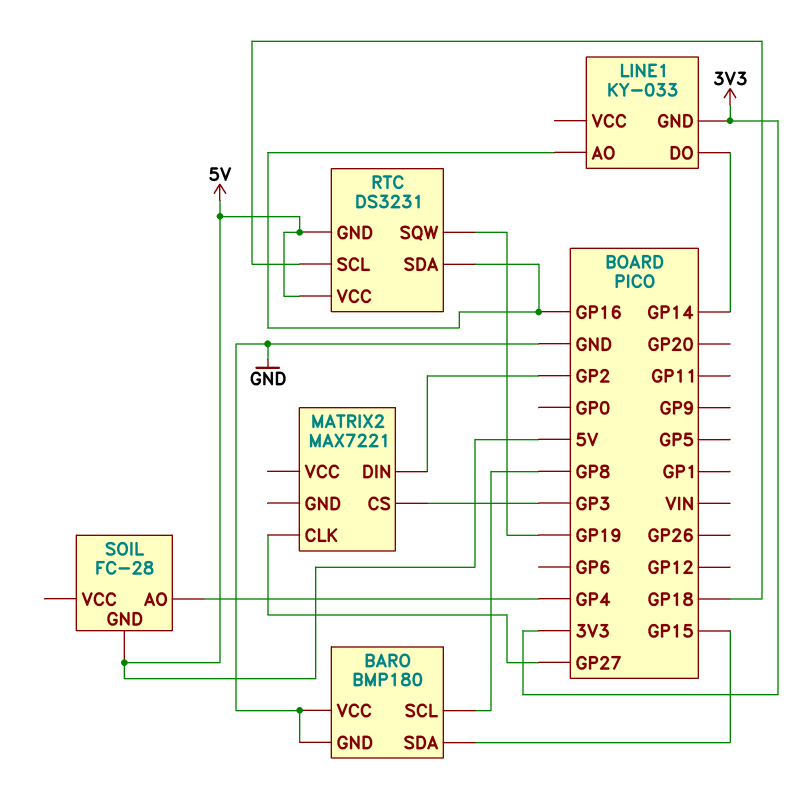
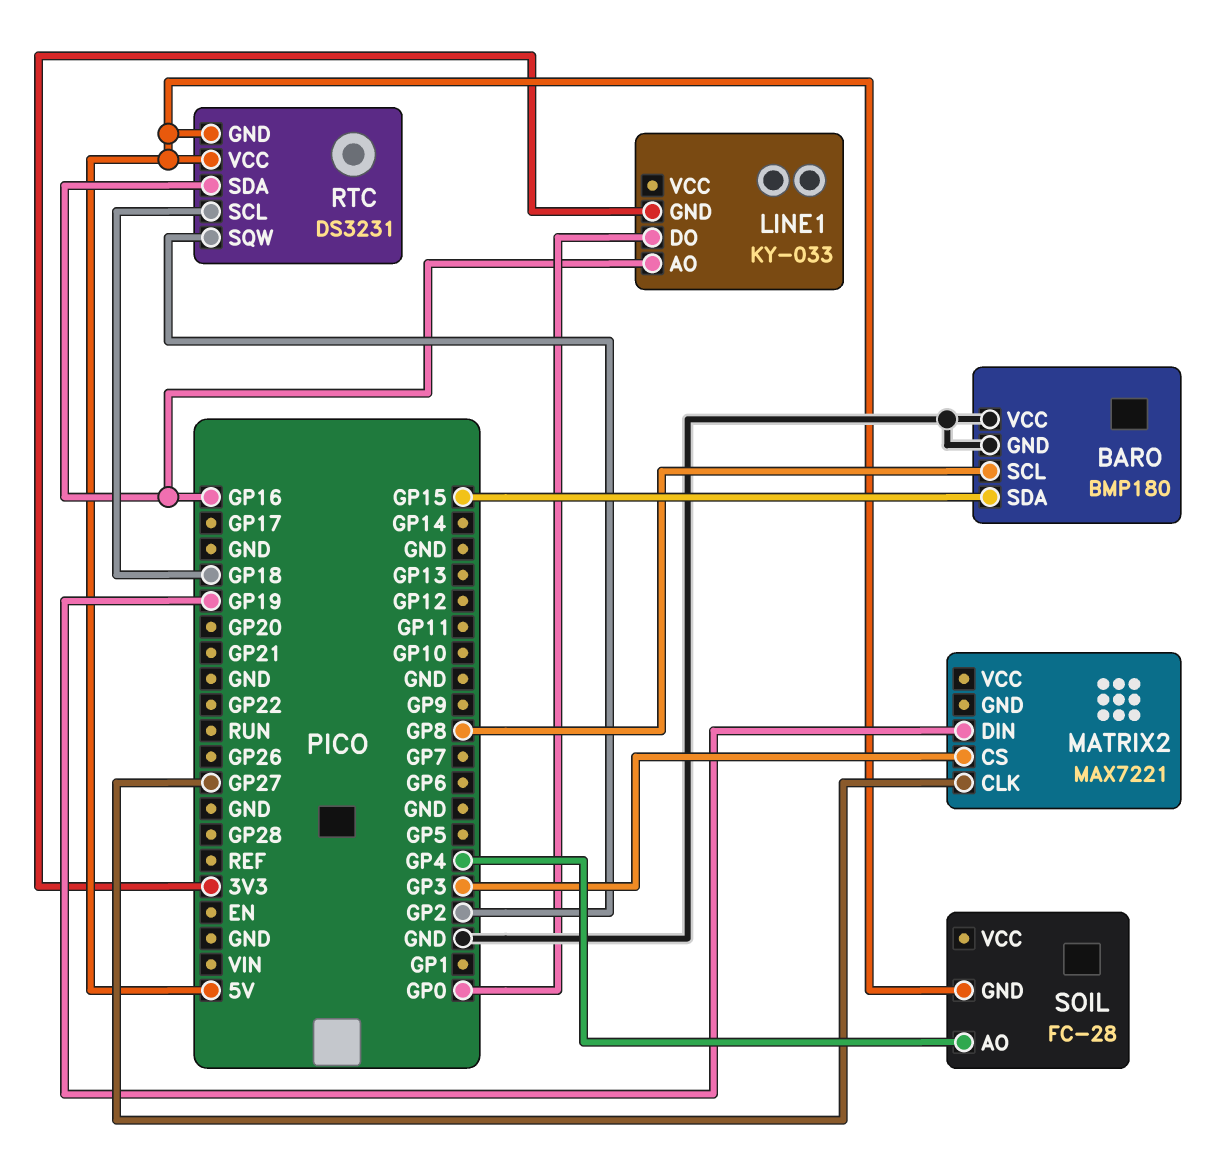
LINE1 pin DO: GP14 -> GP0
MATRIX2 pin DIN: GP2 -> GP19
RTC pin SQW: GP19 -> GP2

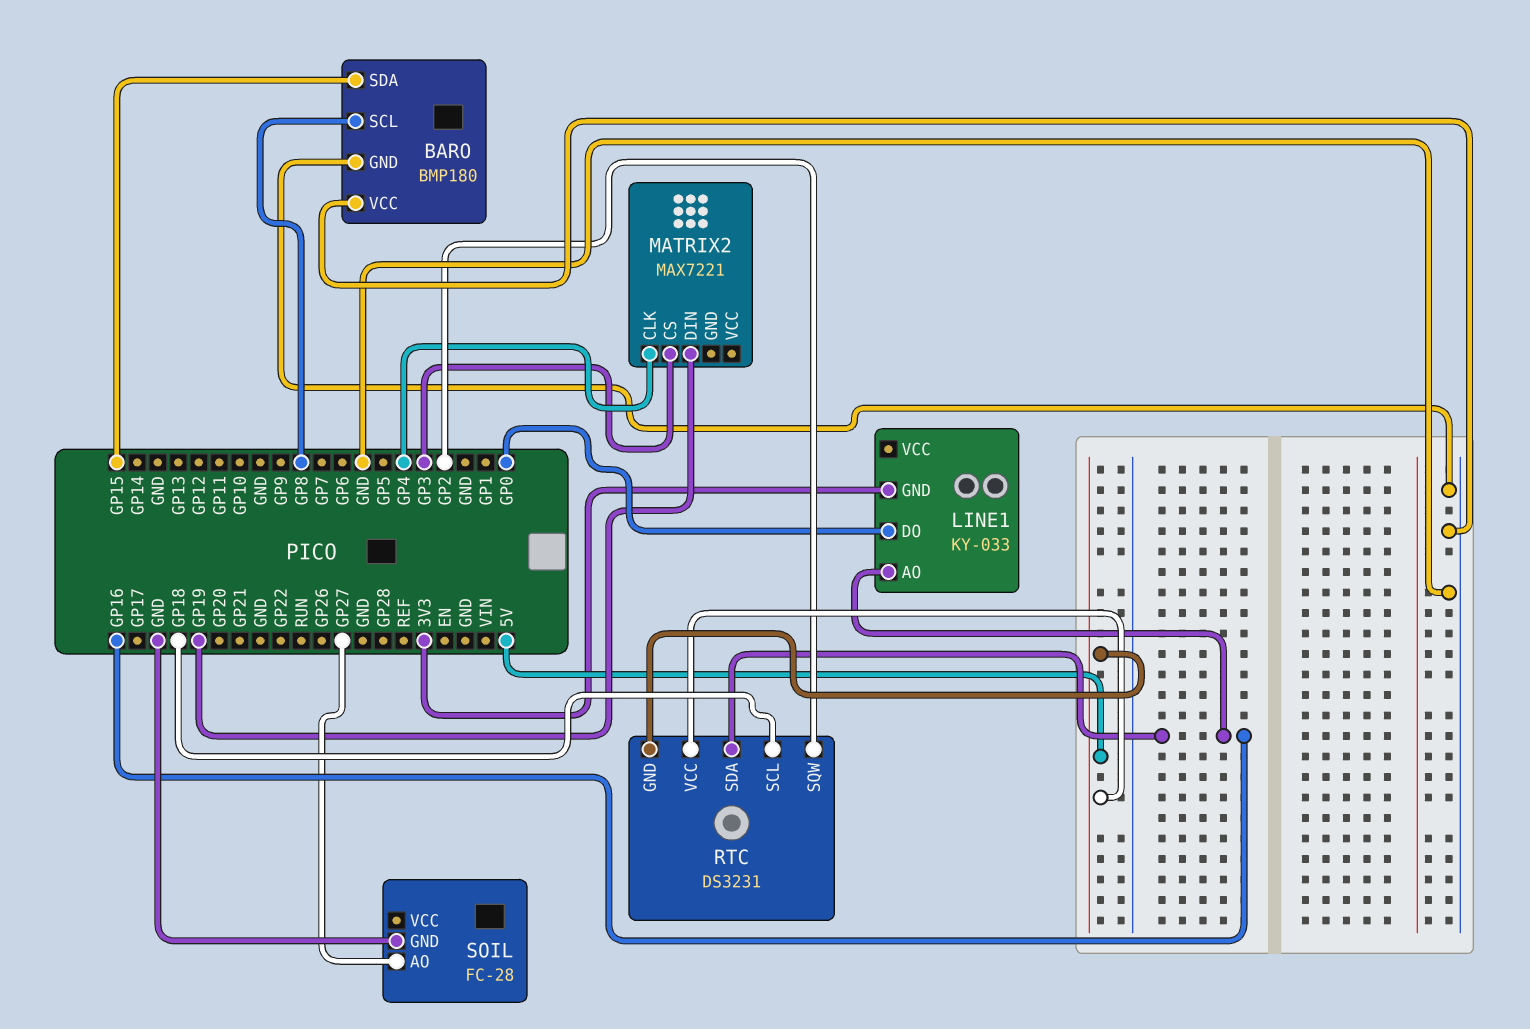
MATRIX2 pin CLK: GP27 -> GP4
SOIL pin AO: GP4 -> GP27
SOIL pin GND: 5V -> GND

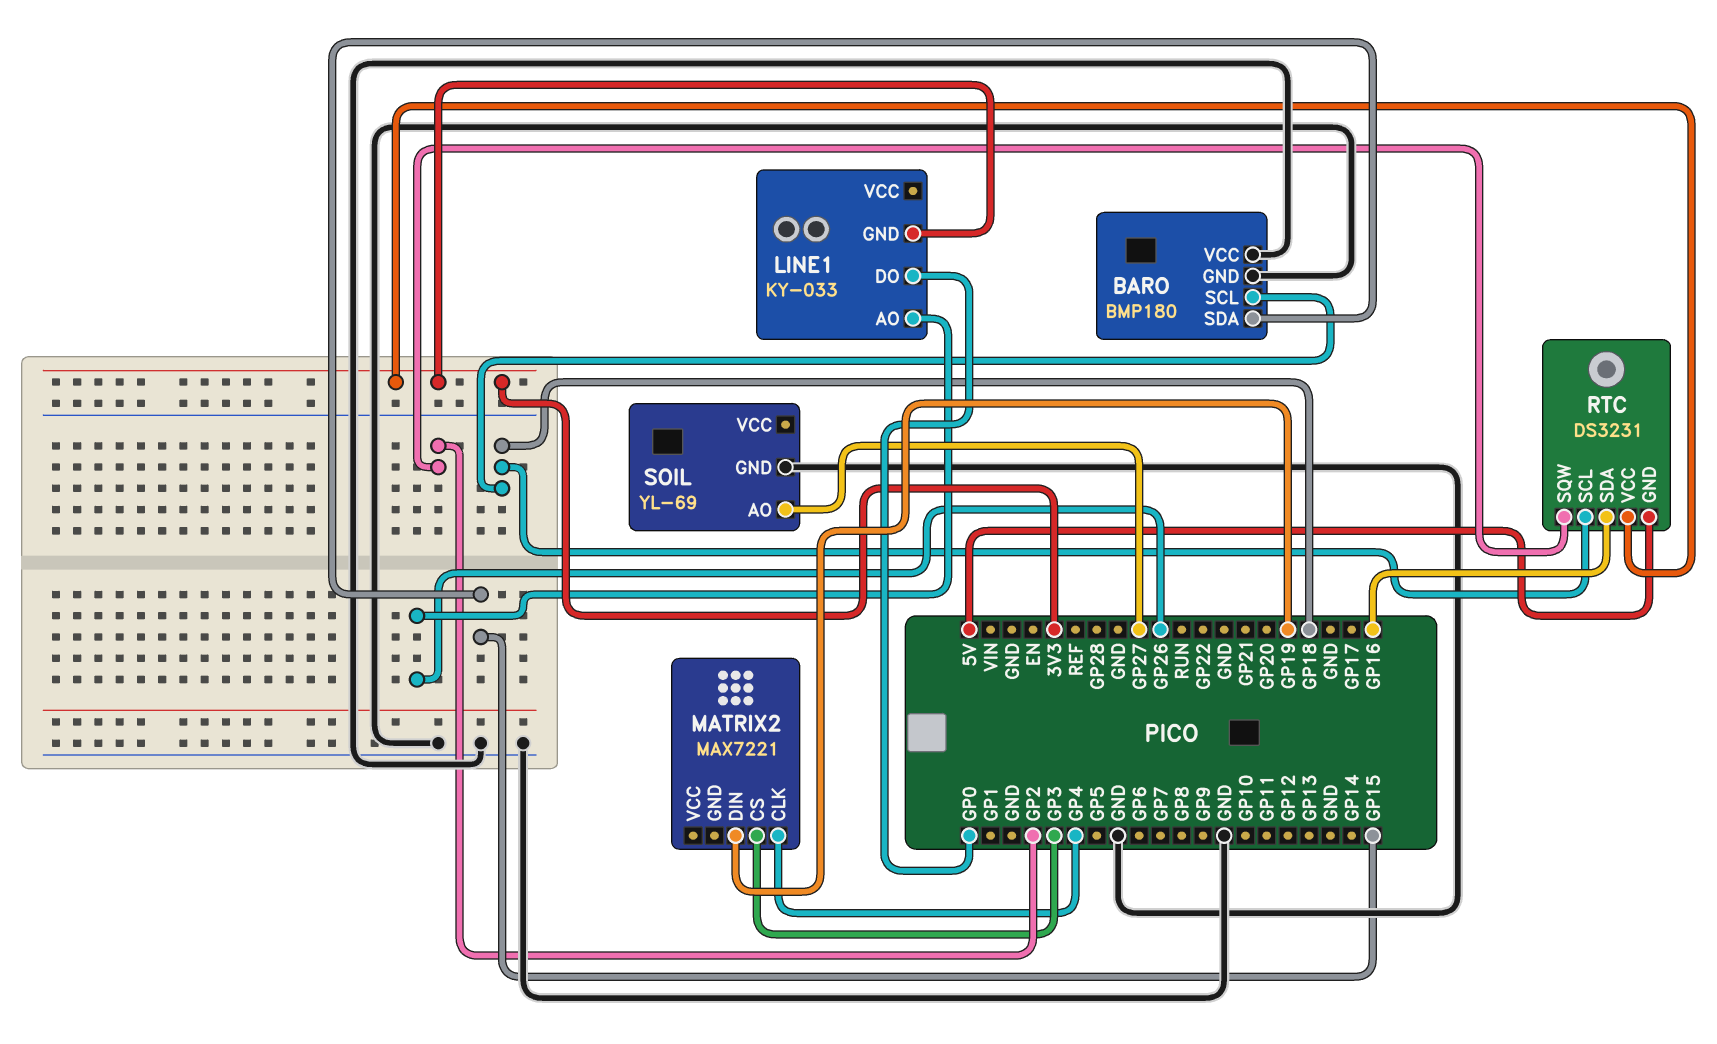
BARO pin SCL: GP8 -> GP18
LINE1 pin AO: GP16 -> GP26
RTC pin VCC: 5V -> 3V3
SOIL: FC-28 -> YL-69

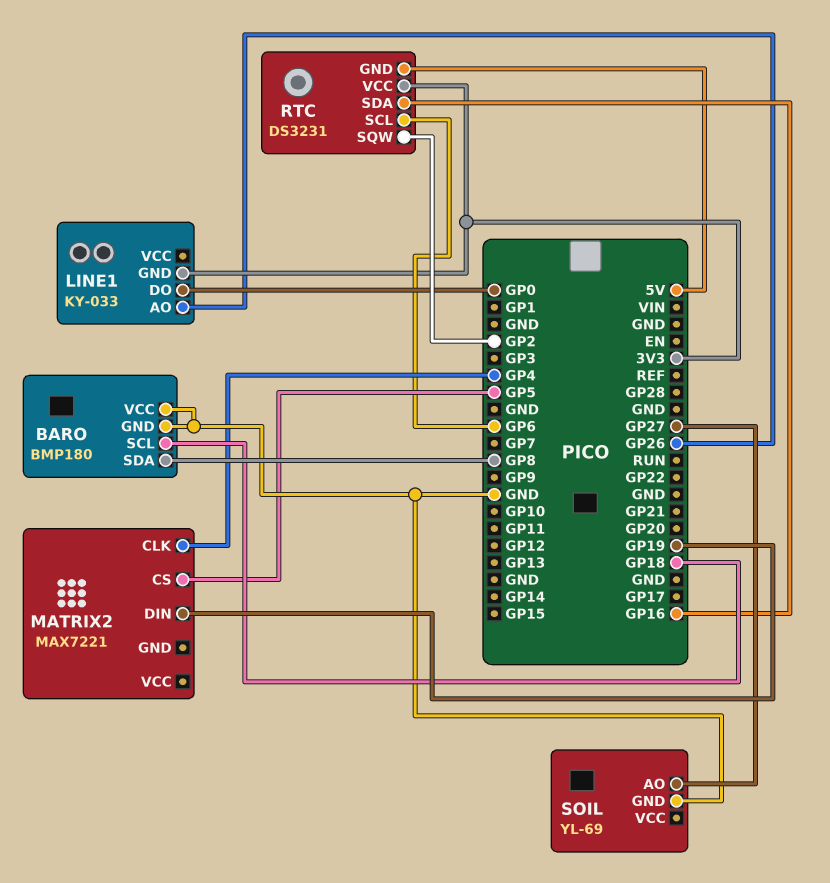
BARO pin SDA: GP15 -> GP8
MATRIX2 pin CS: GP3 -> GP5
RTC pin SCL: GP18 -> GP6

